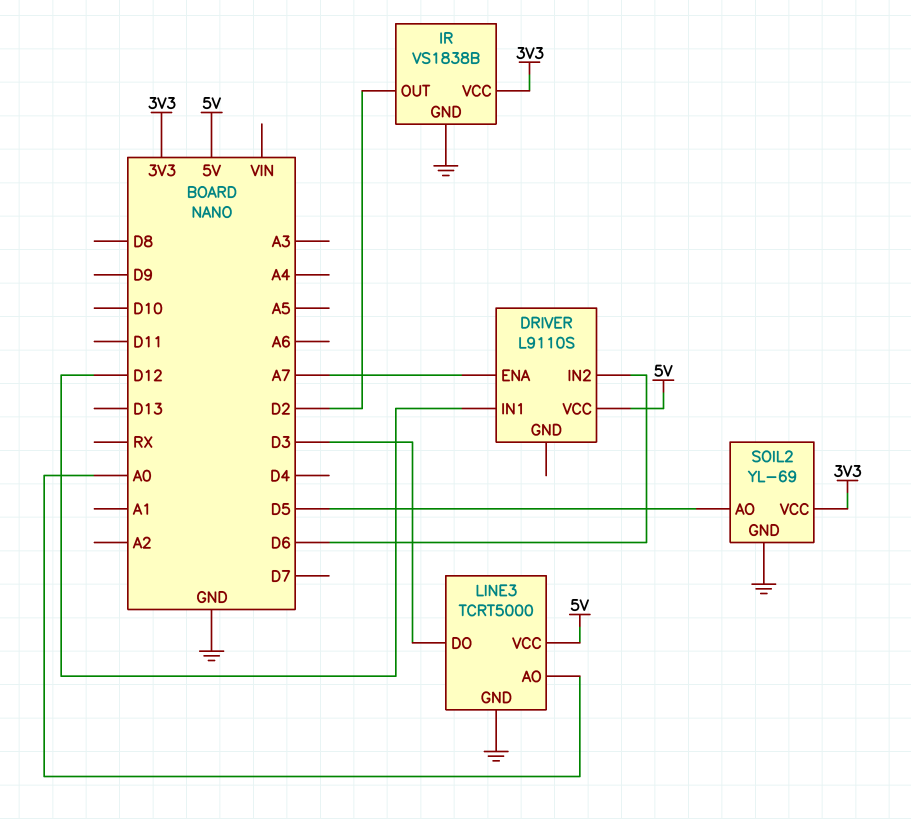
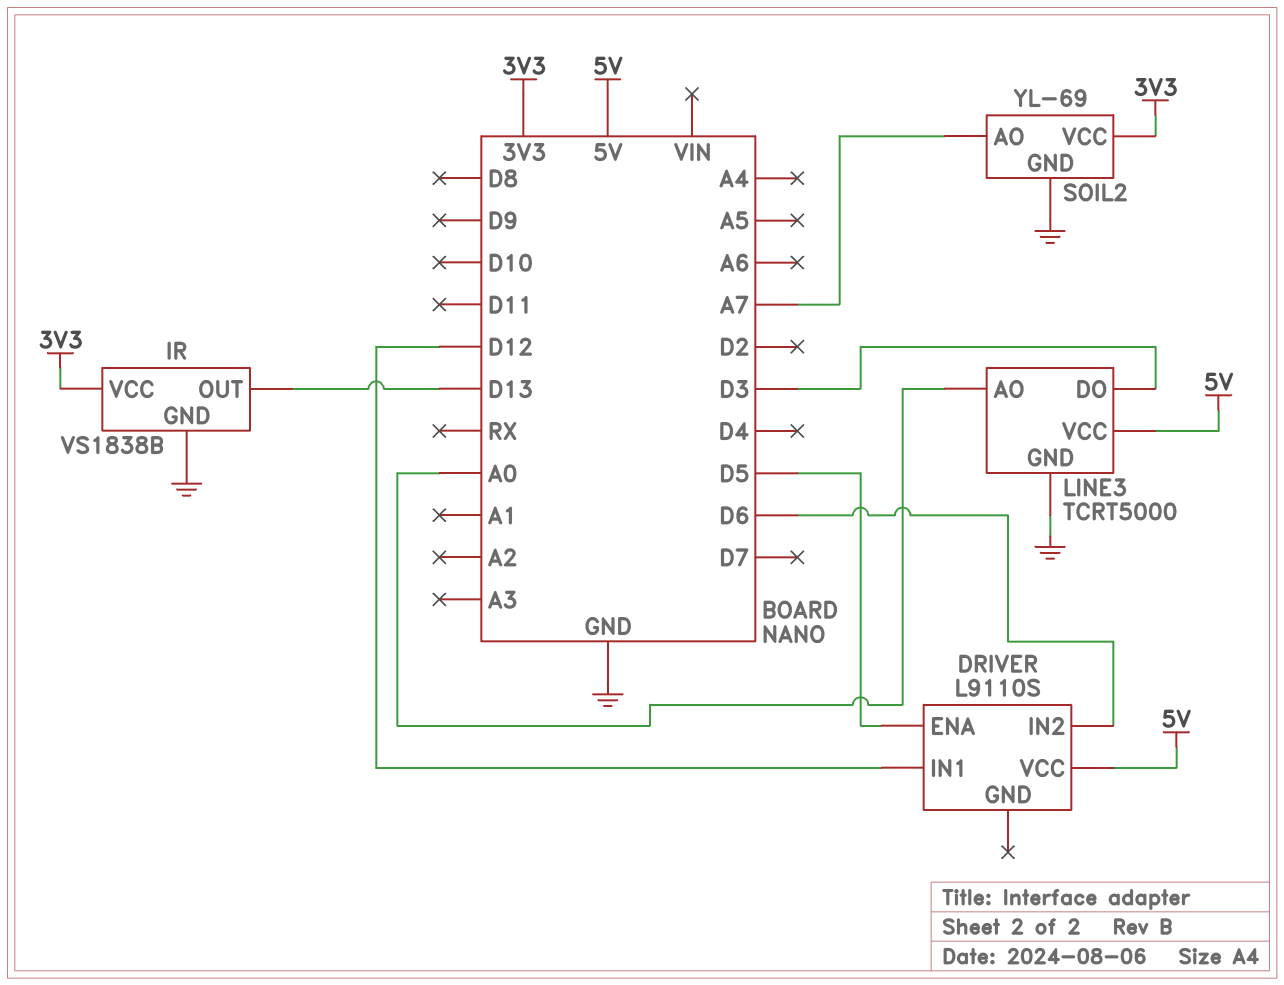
DRIVER pin ENA: A7 -> D5
IR pin OUT: D2 -> D13
SOIL2 pin AO: D5 -> A7

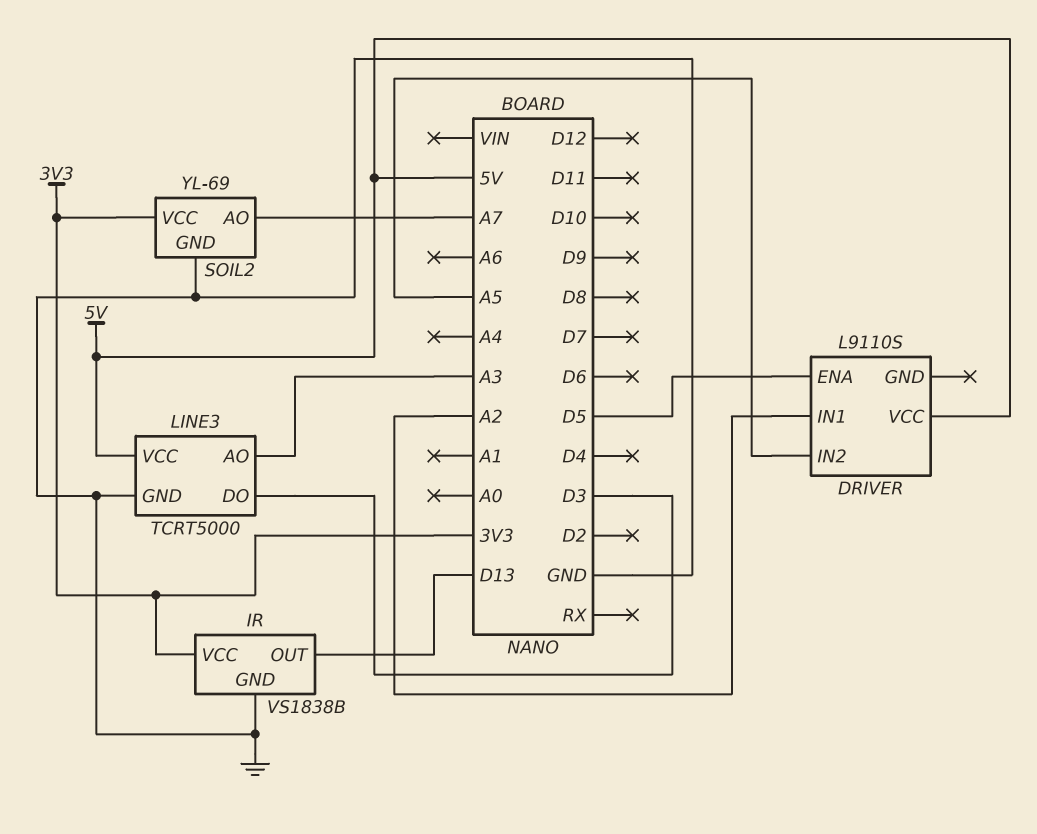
DRIVER pin IN1: D12 -> A2
DRIVER pin IN2: D6 -> A5
LINE3 pin AO: A0 -> A3

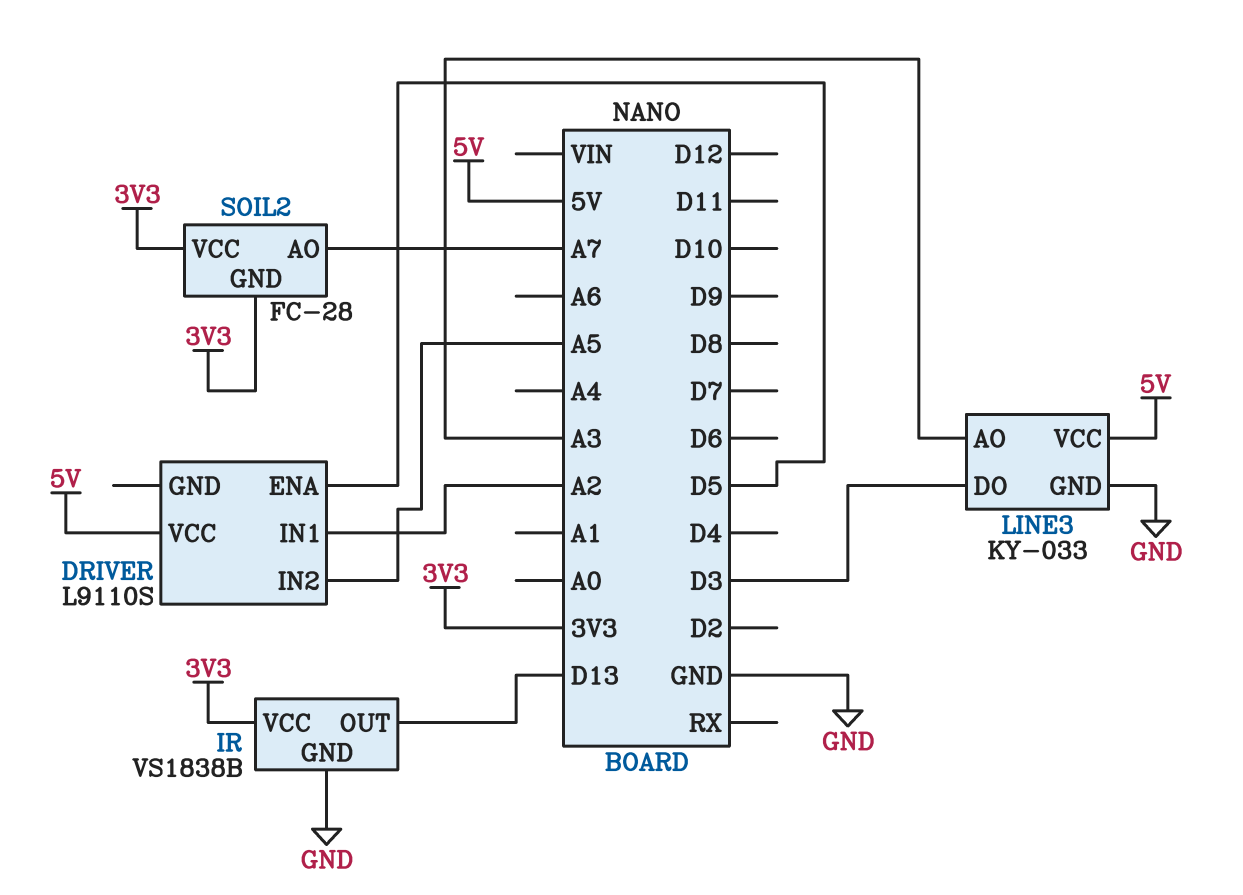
LINE3: TCRT5000 -> KY-033
SOIL2: YL-69 -> FC-28
SOIL2 pin GND: GND -> 3V3

